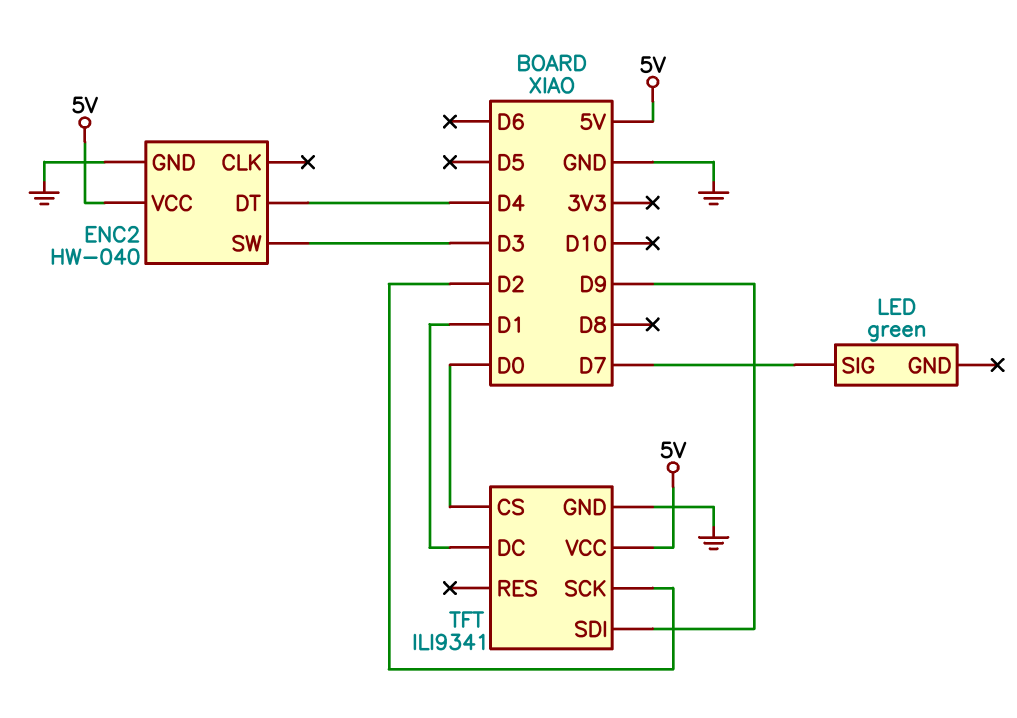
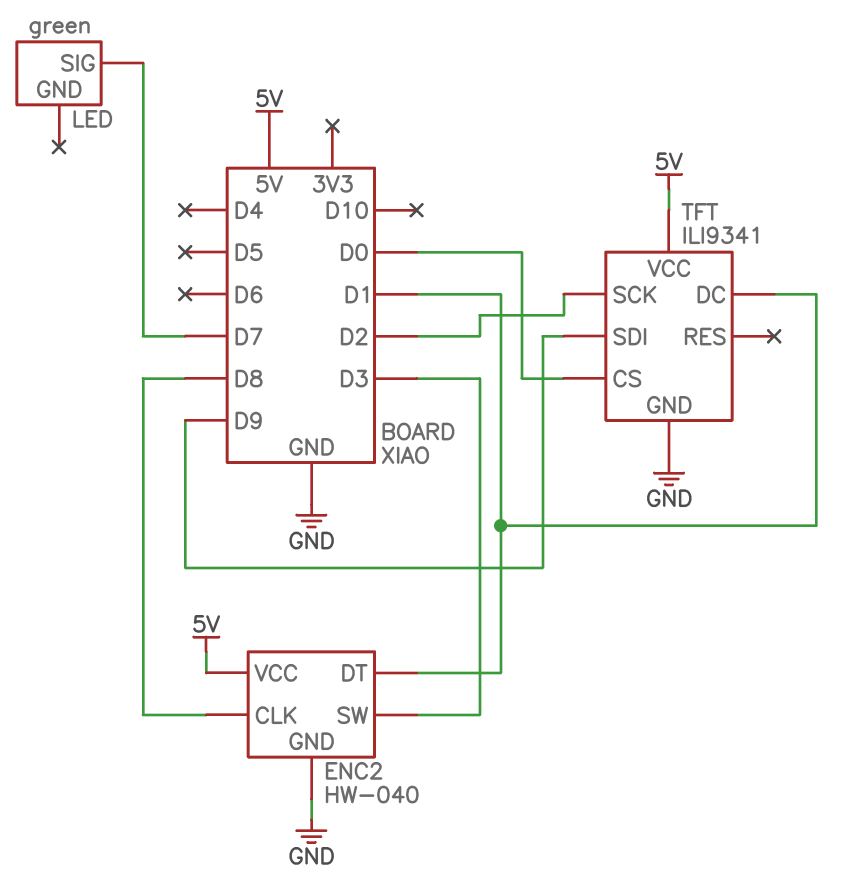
ENC2 pin CLK: none -> D8
ENC2 pin DT: D4 -> D1

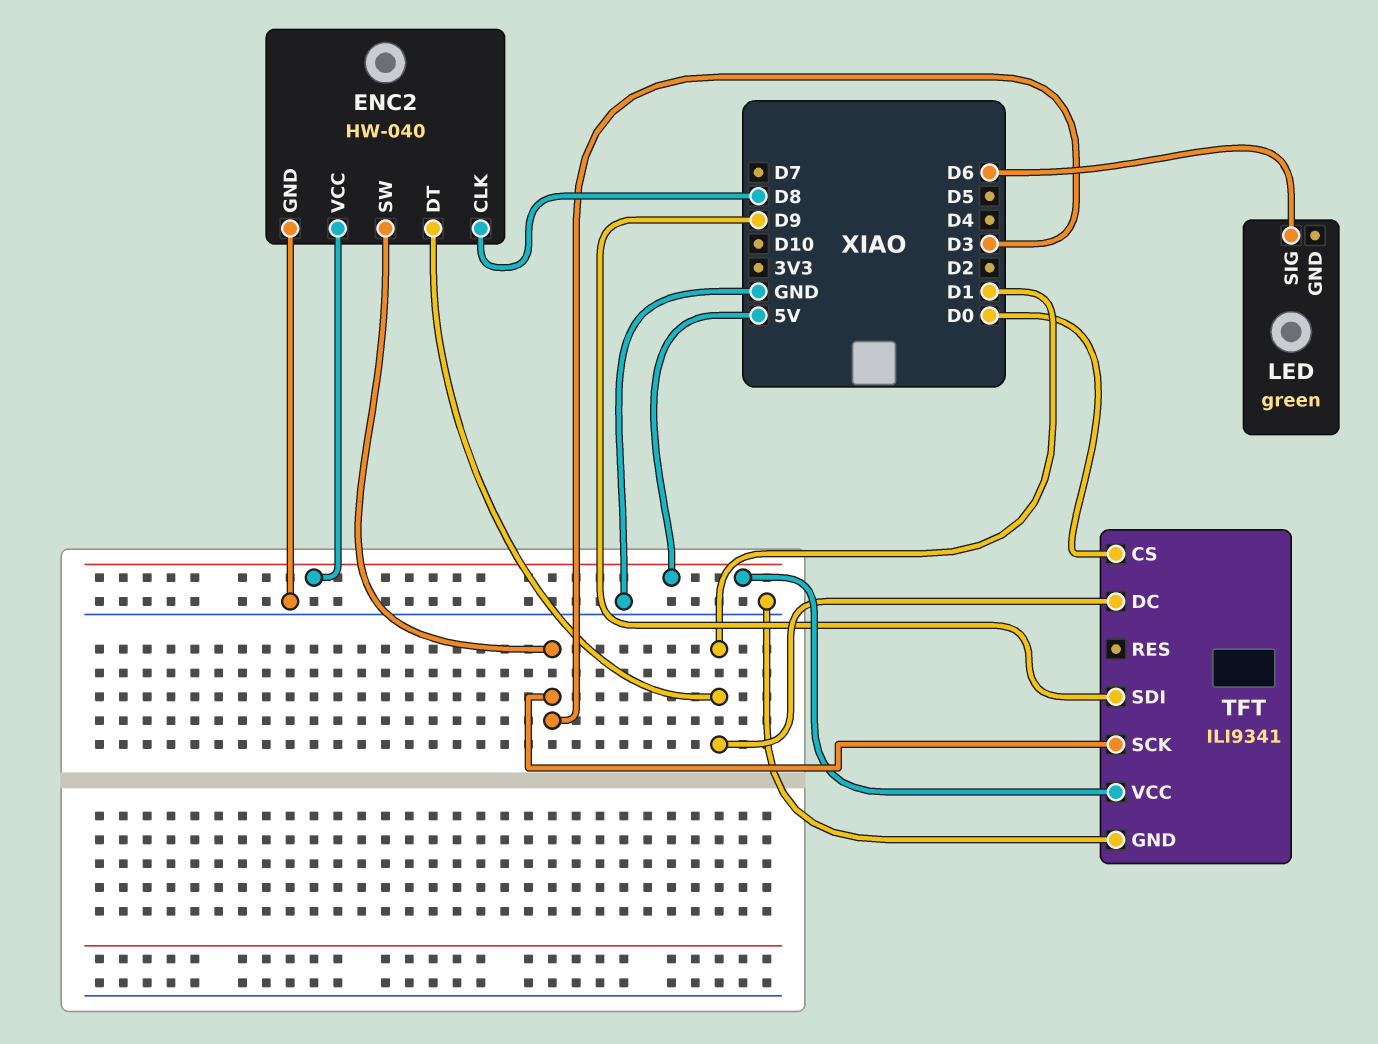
LED pin SIG: D7 -> D6
TFT pin SCK: D2 -> D3

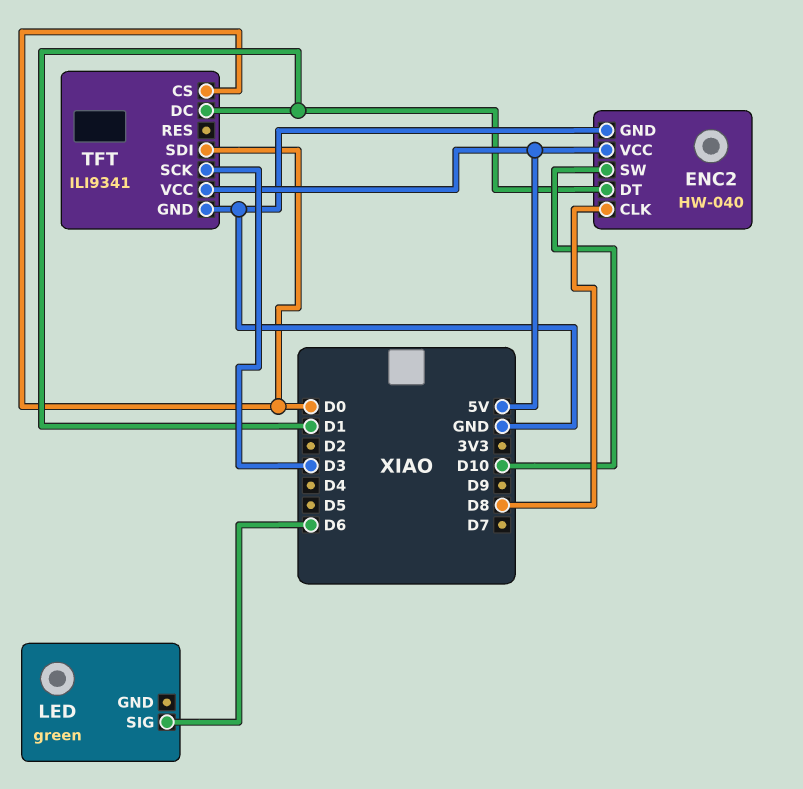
ENC2 pin SW: D3 -> D10
TFT pin SDI: D9 -> D0

